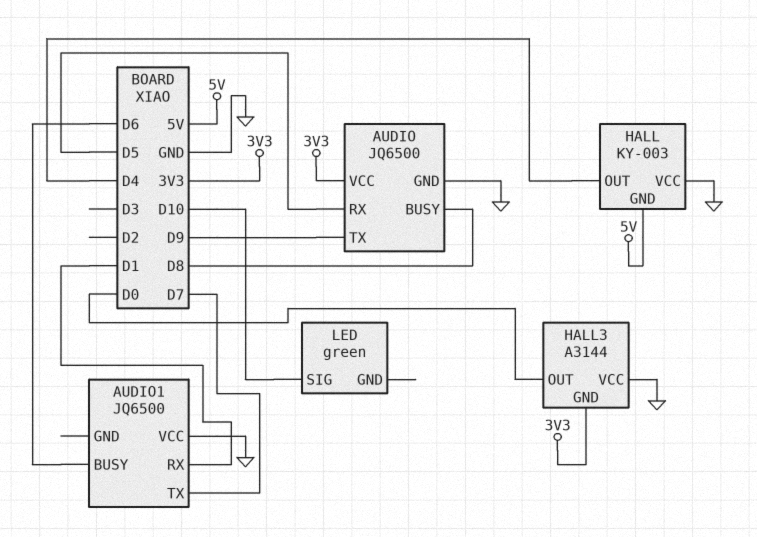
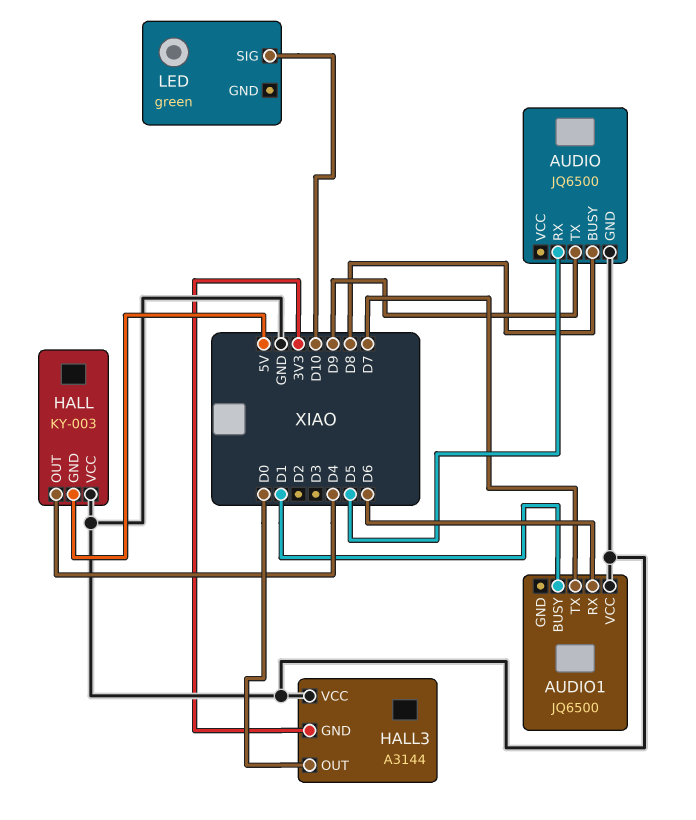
AUDIO pin VCC: 3V3 -> none
AUDIO1 pin BUSY: D6 -> D1
AUDIO1 pin RX: D1 -> D6

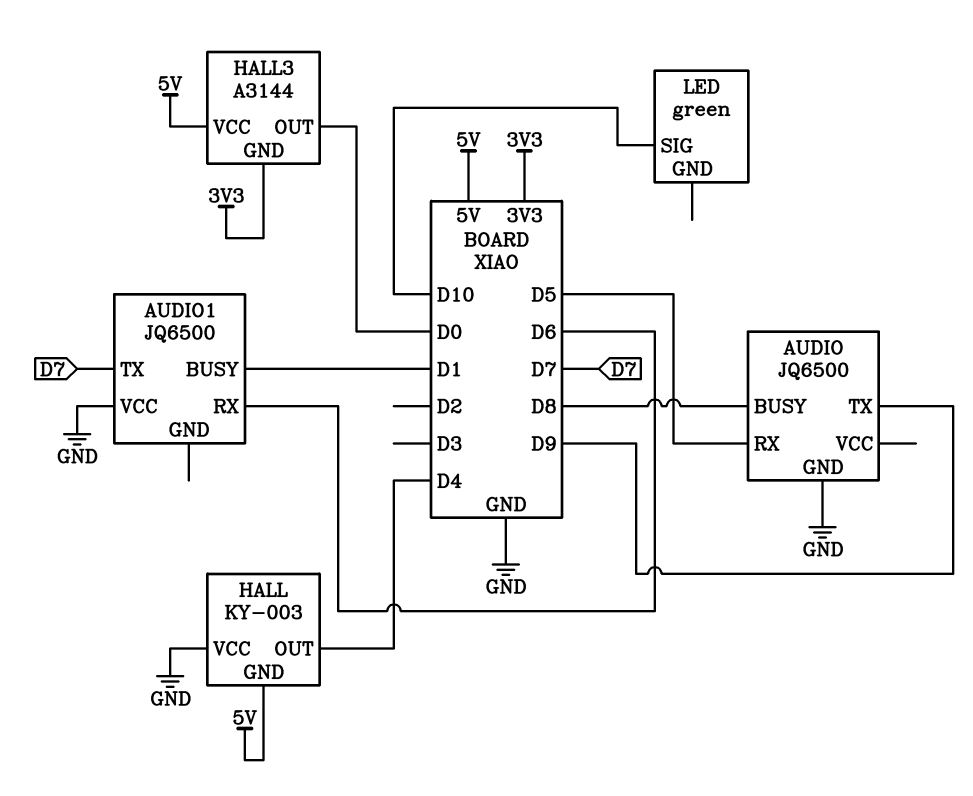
HALL3 pin VCC: GND -> 5V

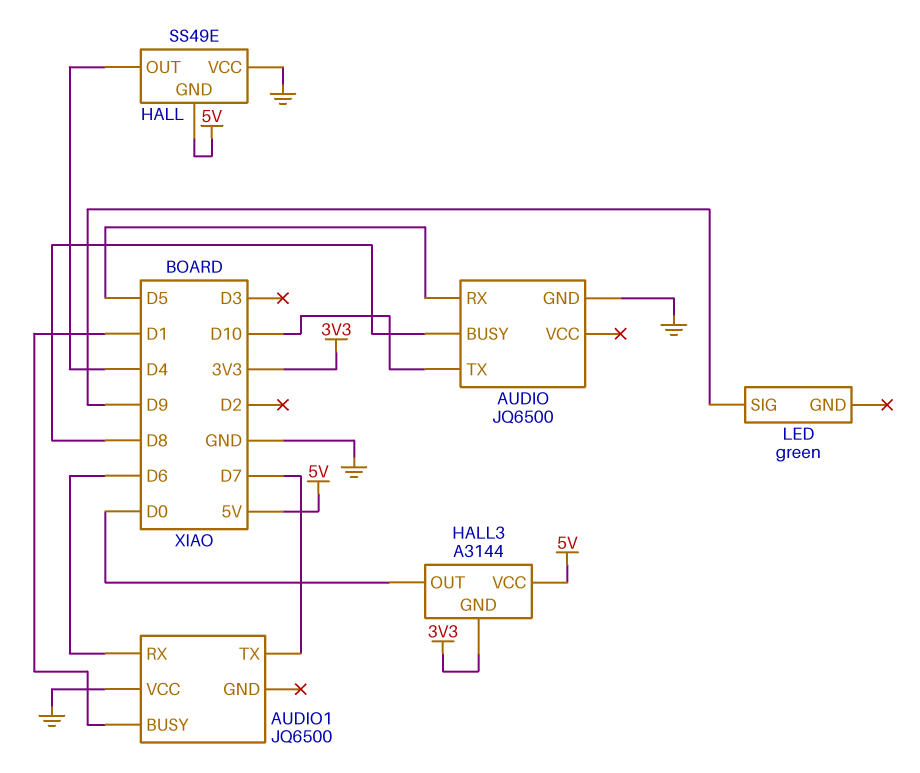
AUDIO pin TX: D9 -> D10
HALL: KY-003 -> SS49E
LED pin SIG: D10 -> D9

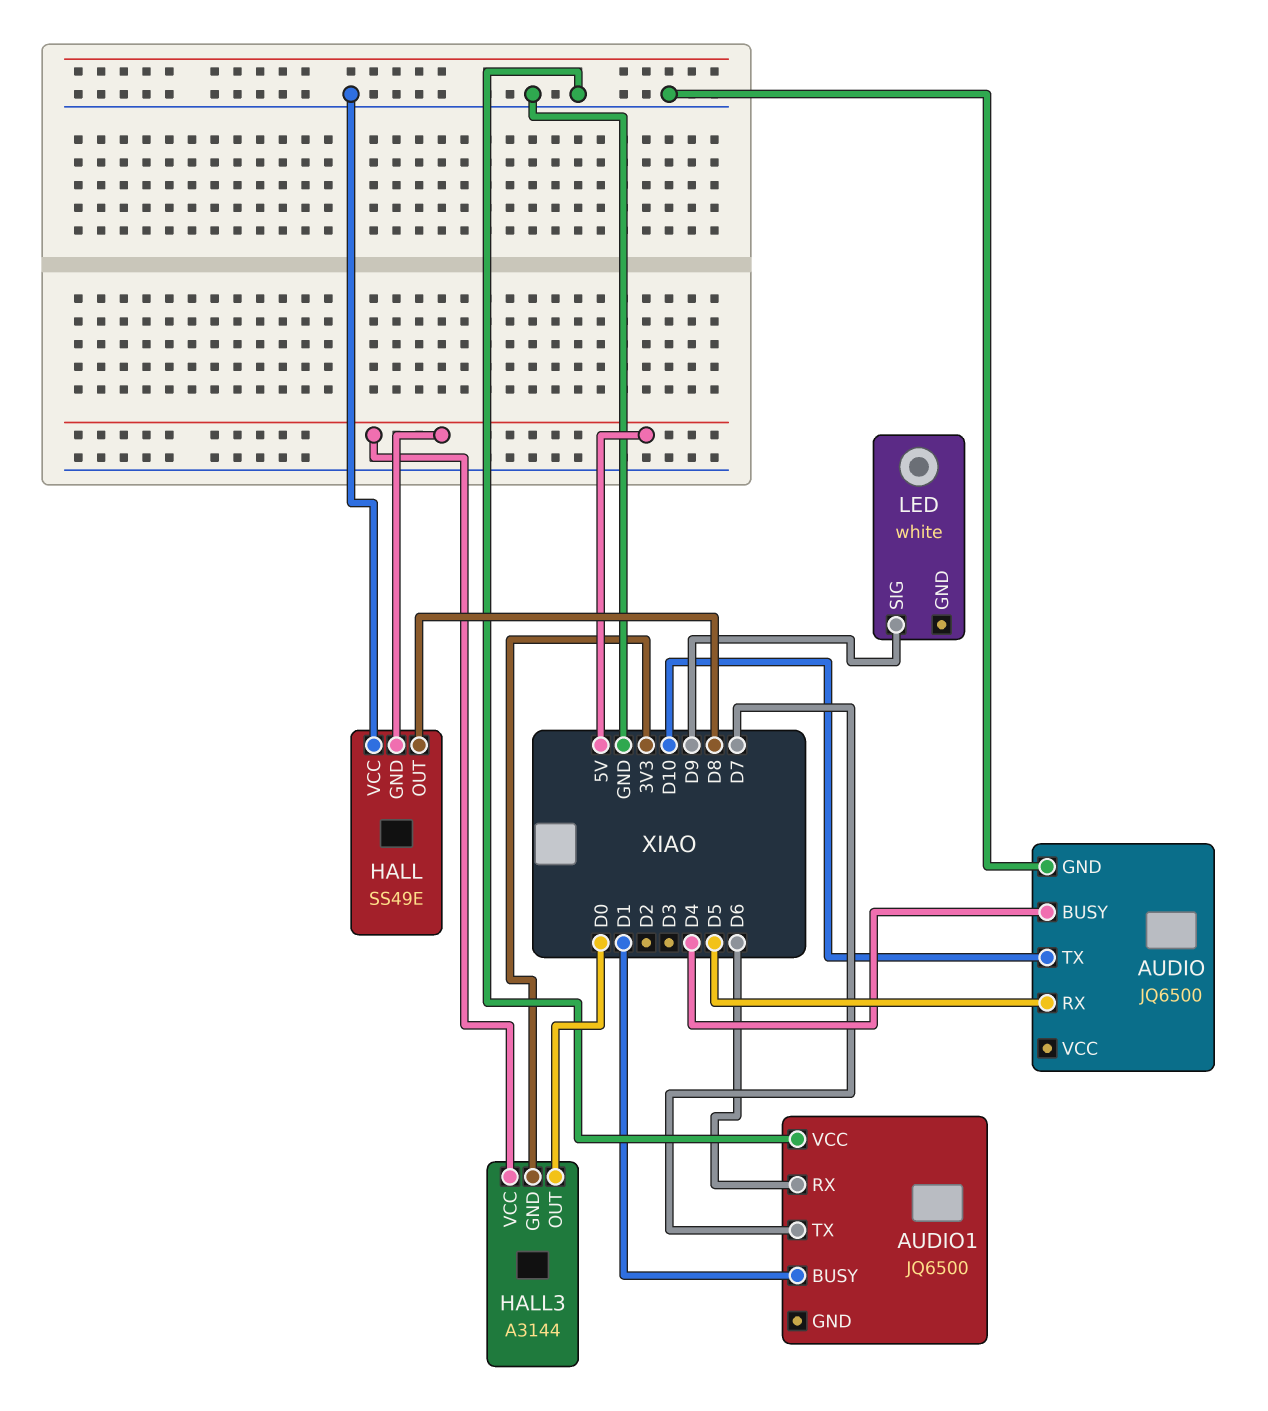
AUDIO pin BUSY: D8 -> D4
HALL pin OUT: D4 -> D8
LED: green -> white

